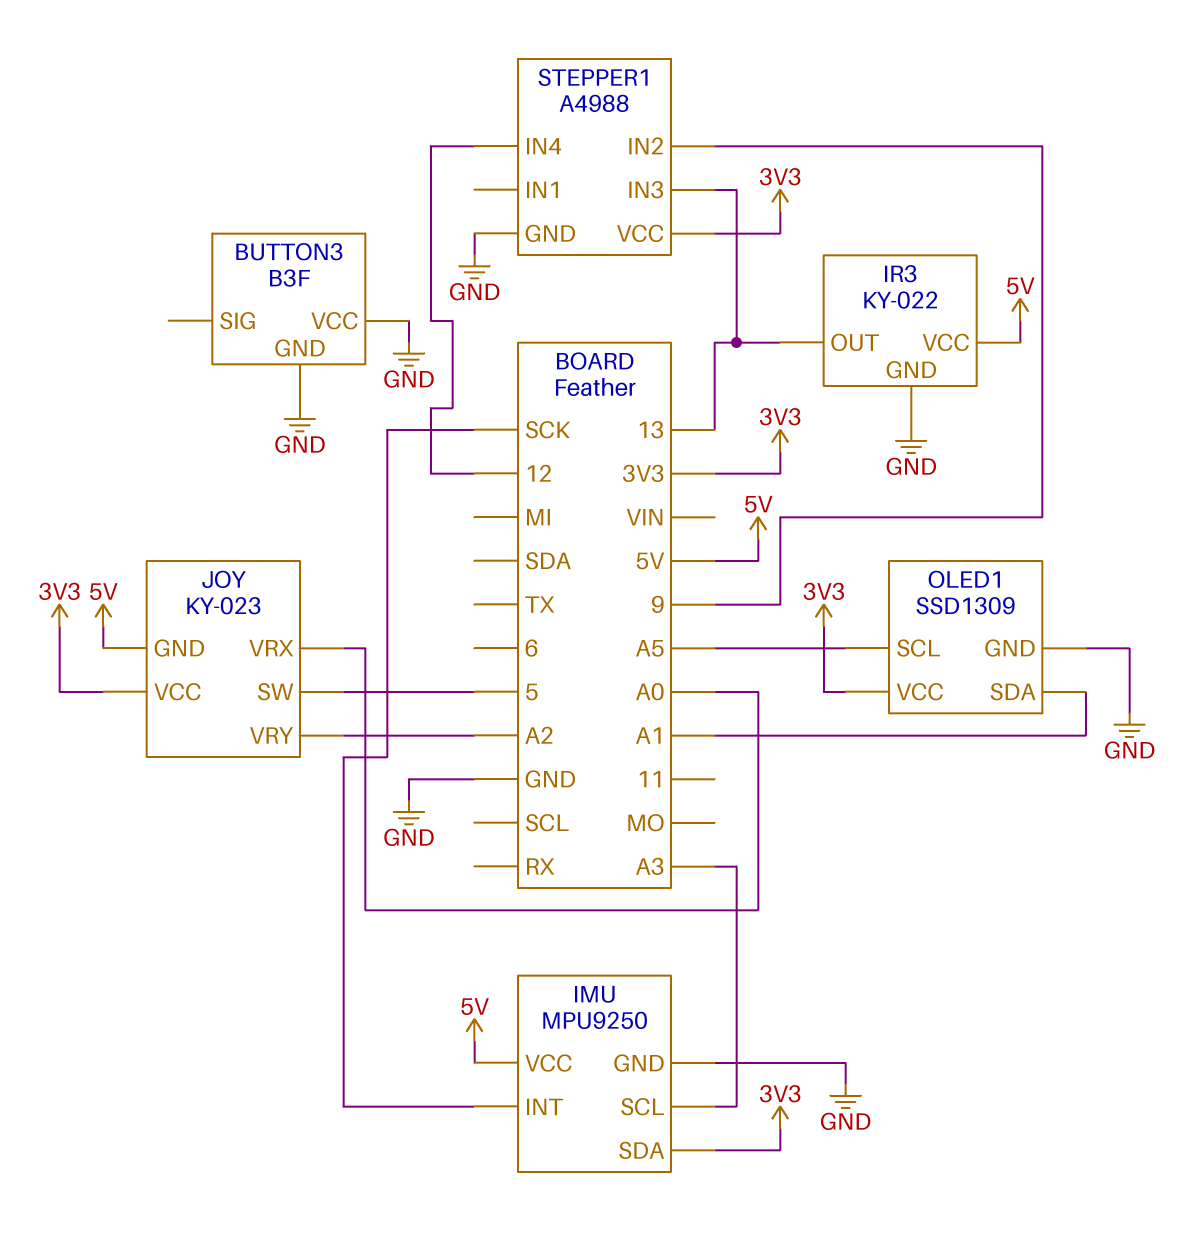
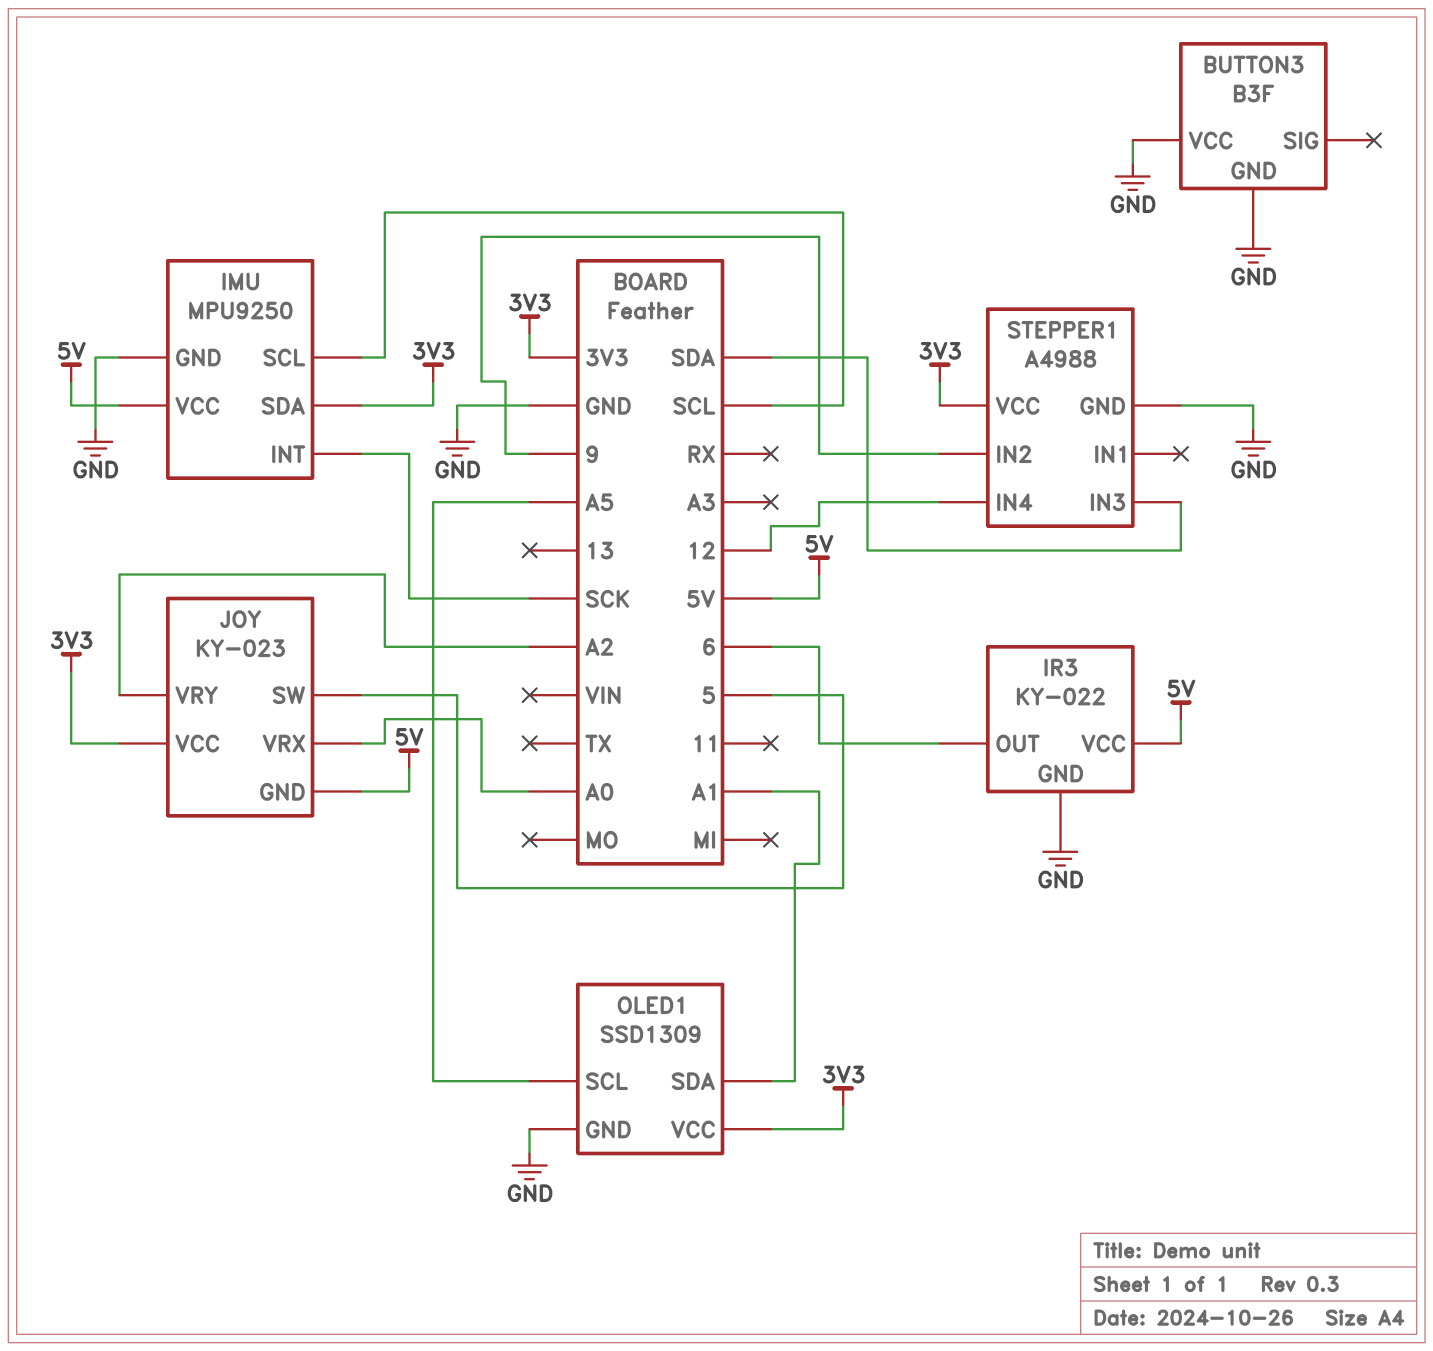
IMU pin SCL: A3 -> SCL
IR3 pin OUT: 13 -> 6
STEPPER1 pin IN3: 13 -> SDA

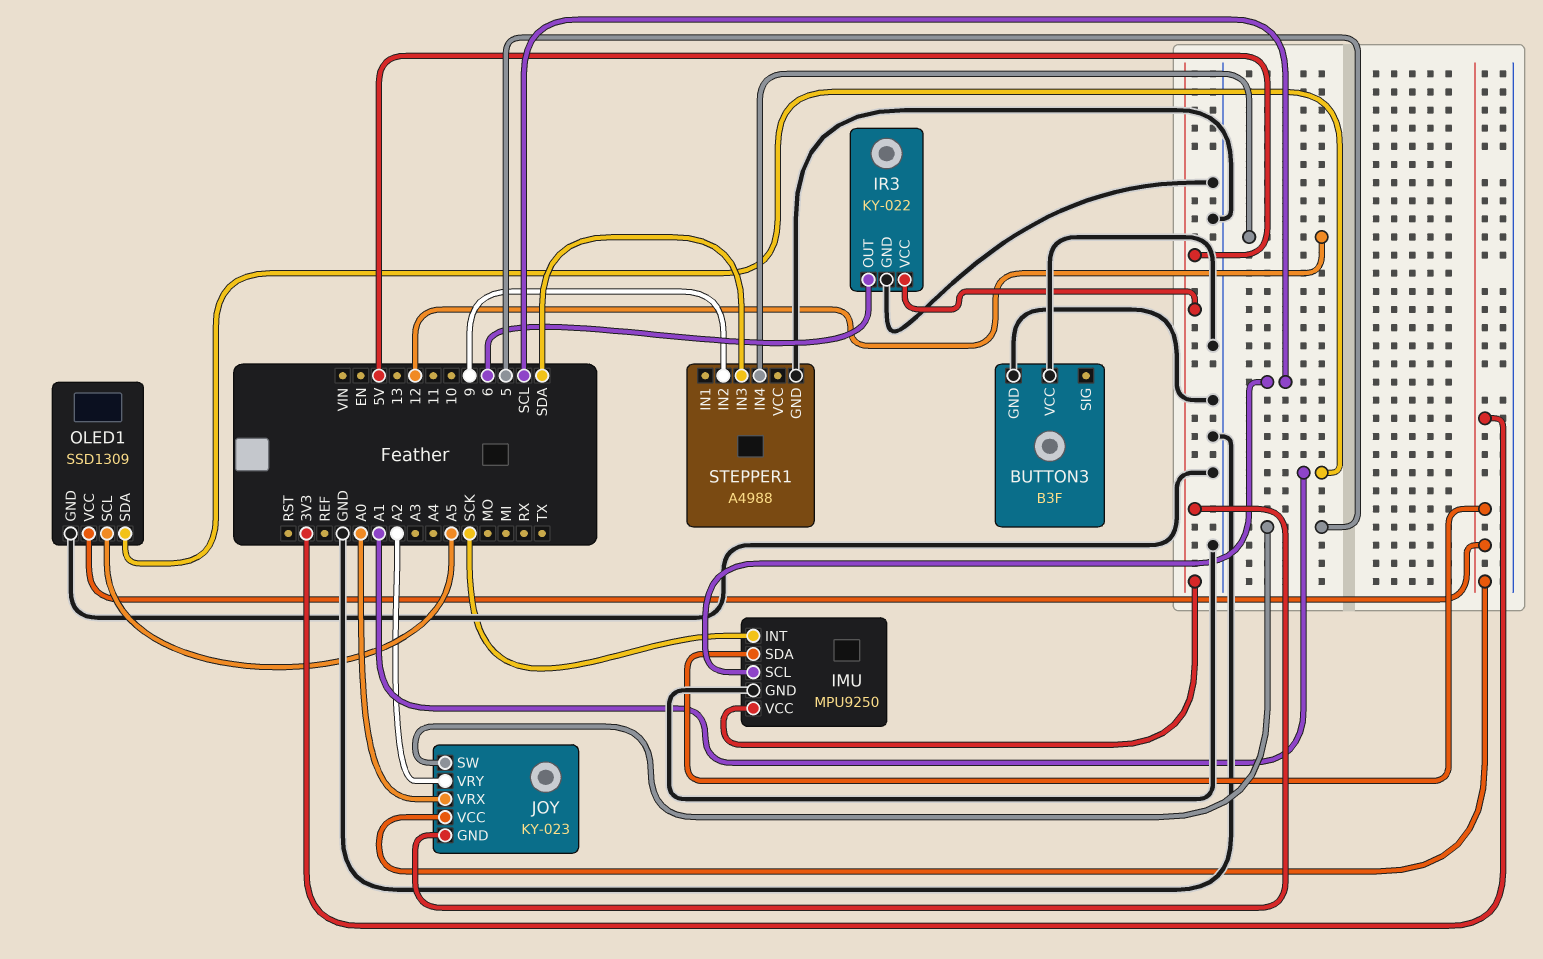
STEPPER1 pin VCC: 3V3 -> none

